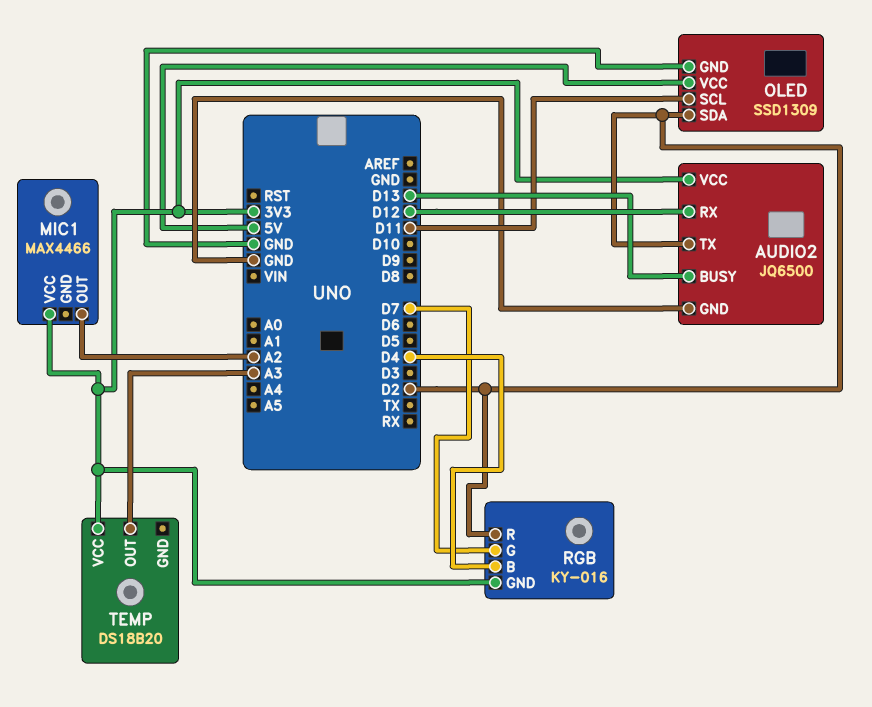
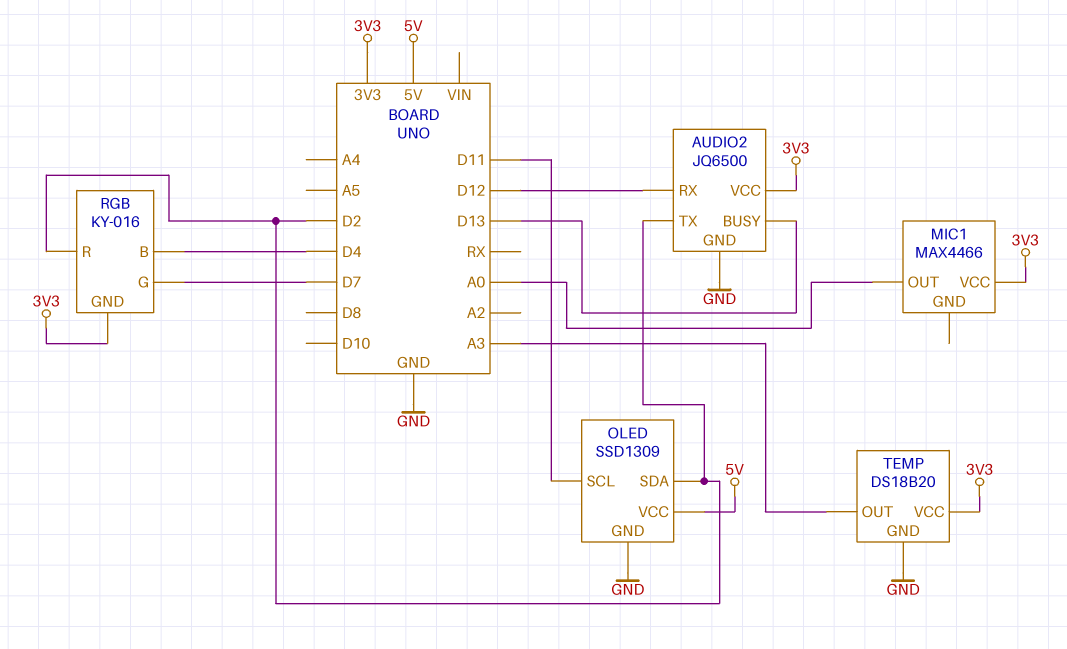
MIC1 pin OUT: A2 -> A0
TEMP pin GND: none -> GND

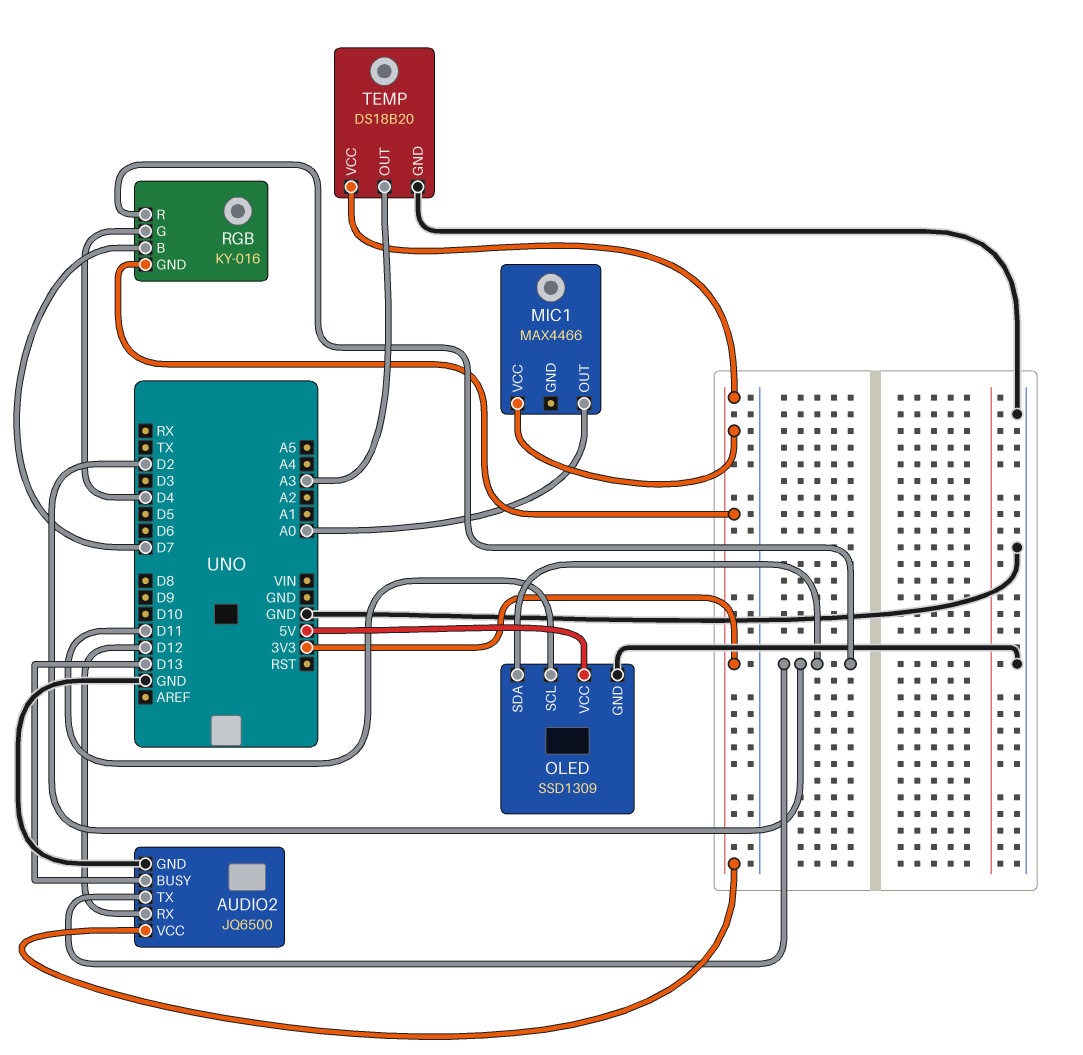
RGB pin B: D4 -> D7
RGB pin G: D7 -> D4

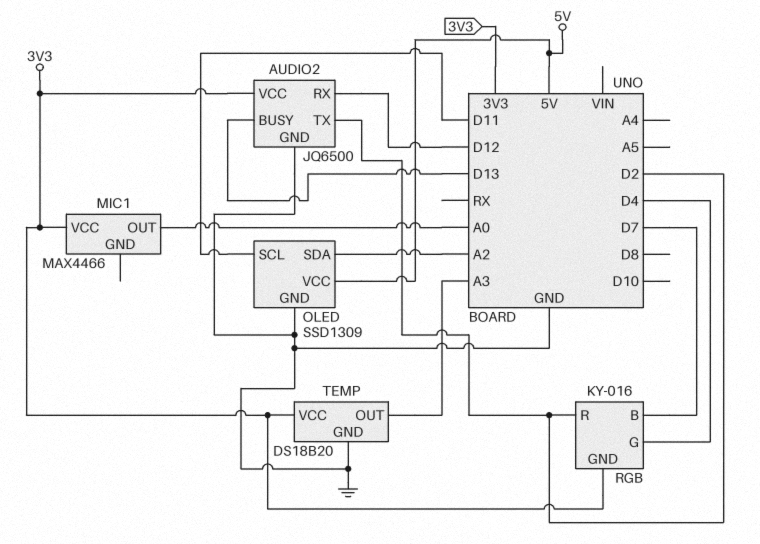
OLED pin SDA: D2 -> A2

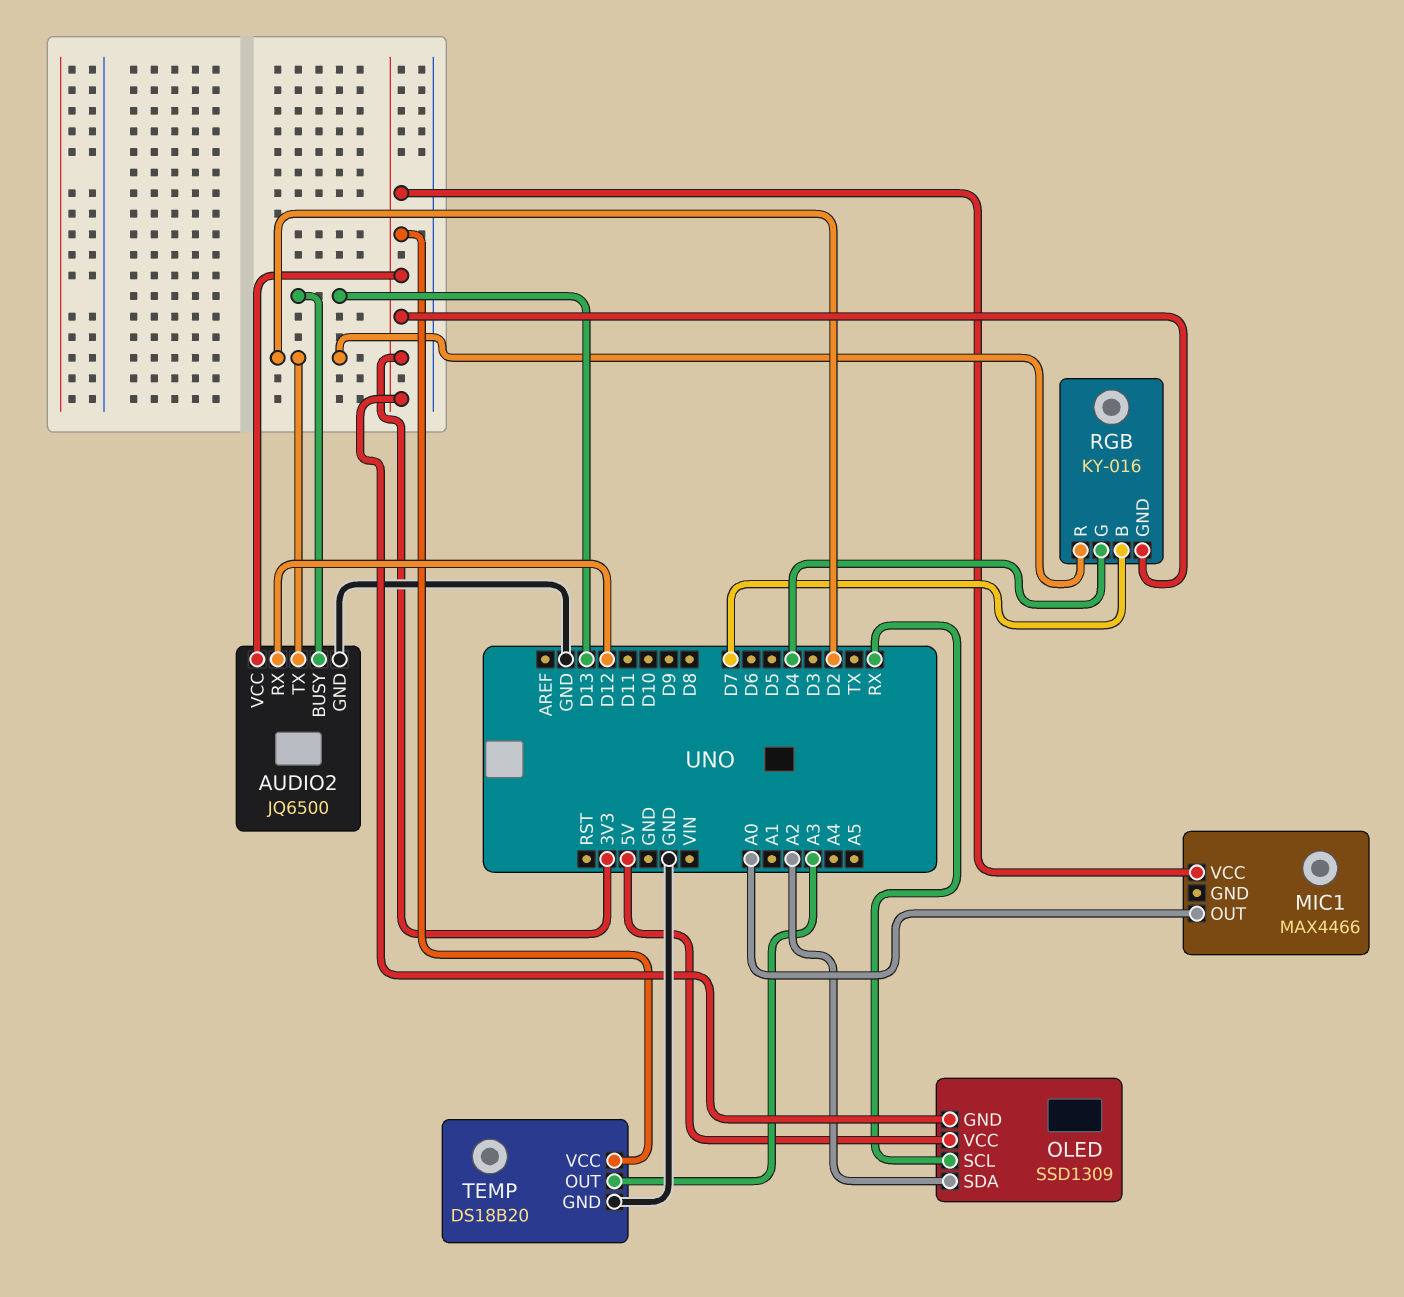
OLED pin GND: GND -> 3V3
OLED pin SCL: D11 -> RX

